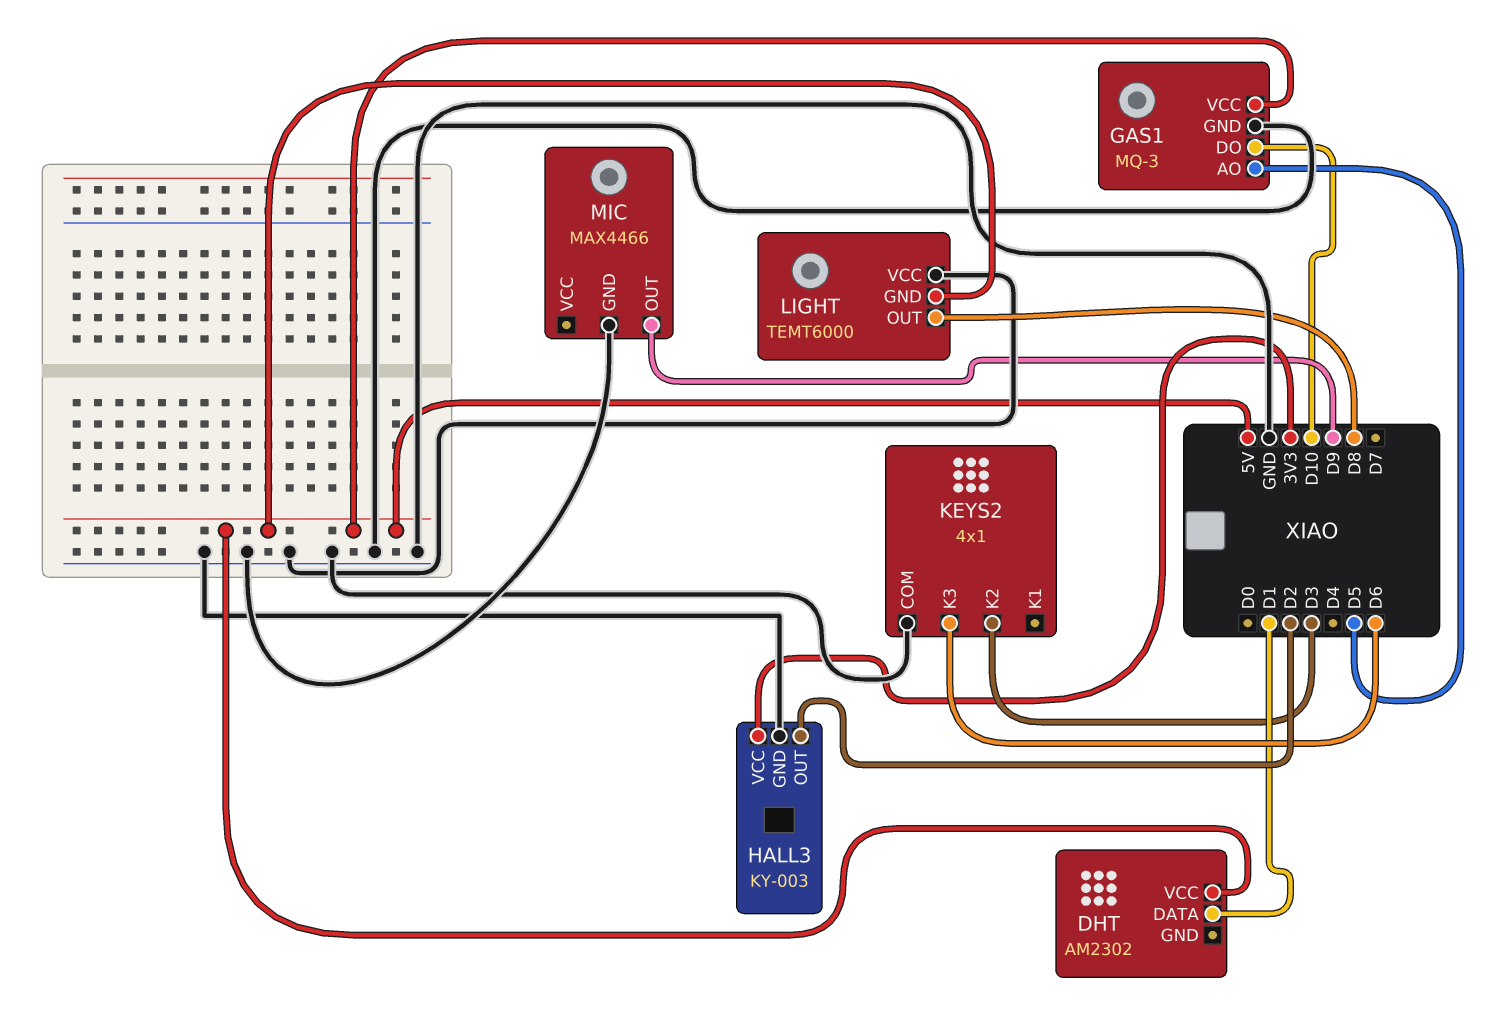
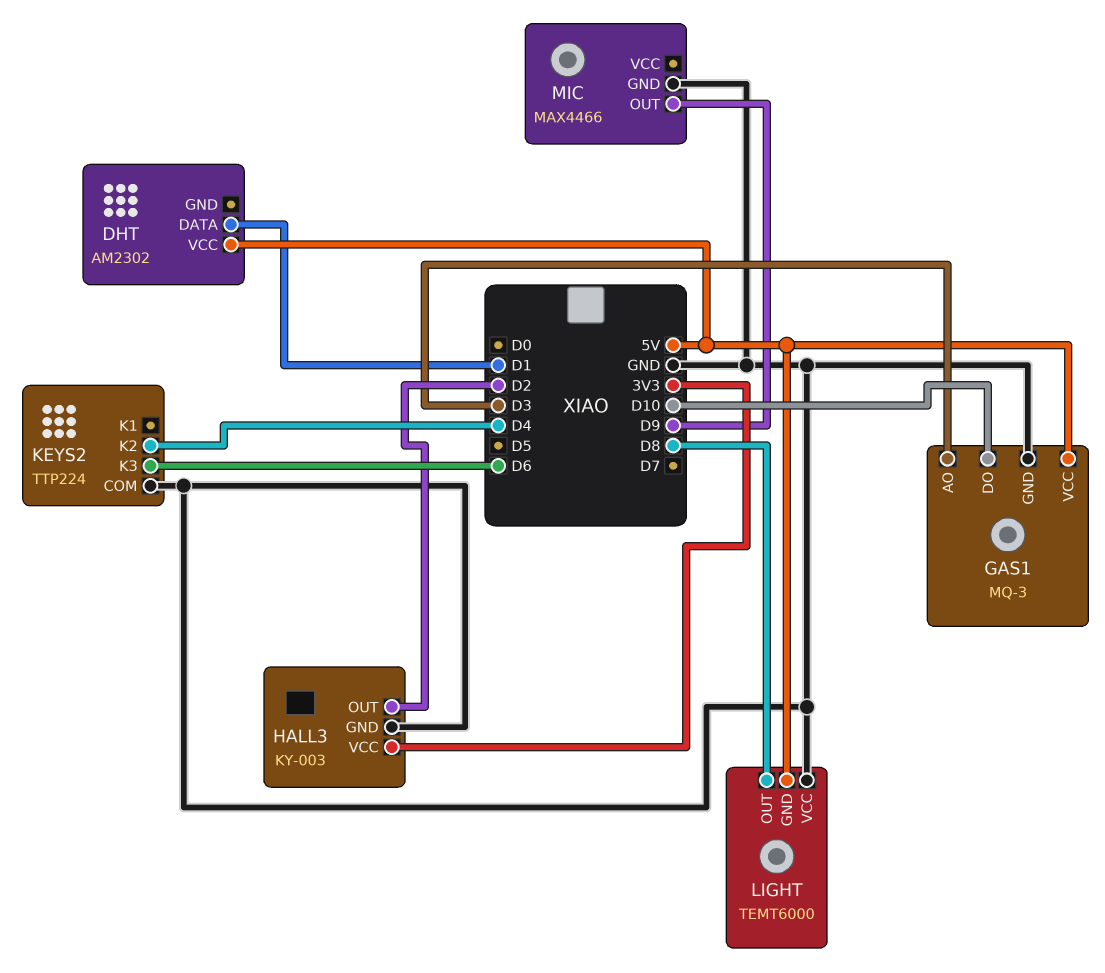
GAS1 pin AO: D5 -> D3
KEYS2: 4x1 -> TTP224
KEYS2 pin K2: D3 -> D4

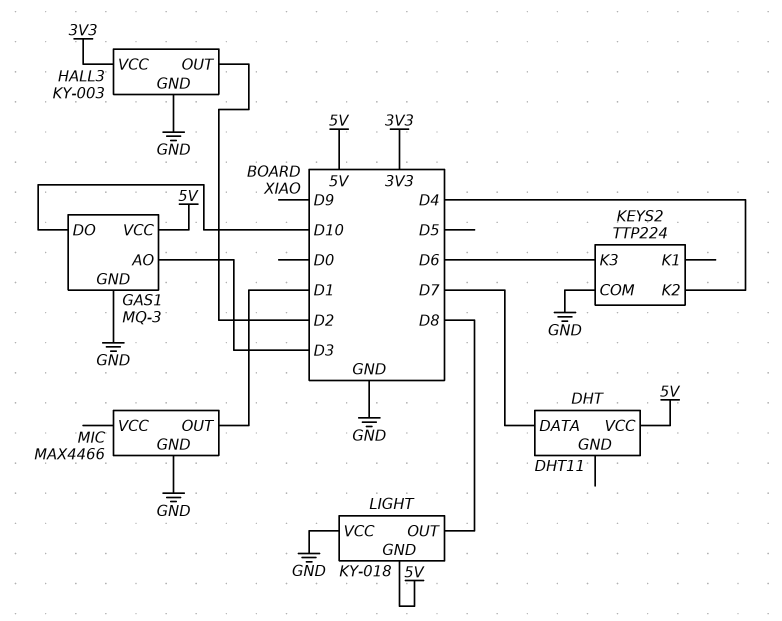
DHT: AM2302 -> DHT11
DHT pin DATA: D1 -> D7
LIGHT: TEMT6000 -> KY-018
MIC pin OUT: D9 -> D1

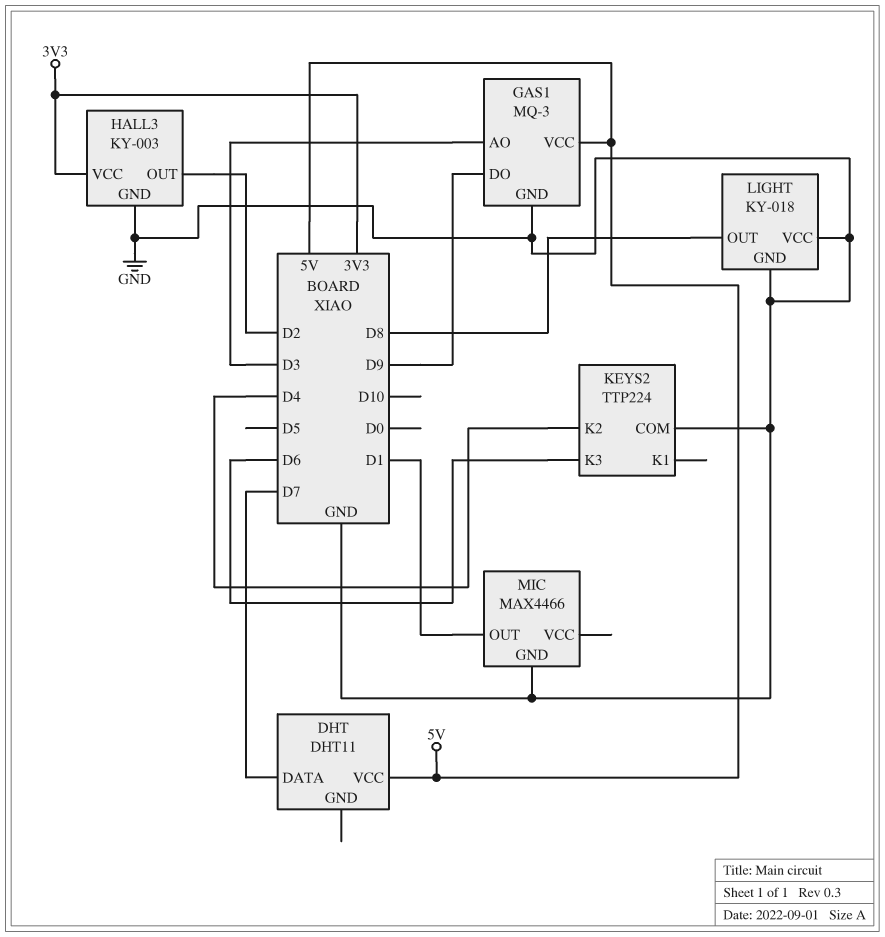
GAS1 pin DO: D10 -> D9
LIGHT pin GND: 5V -> GND

